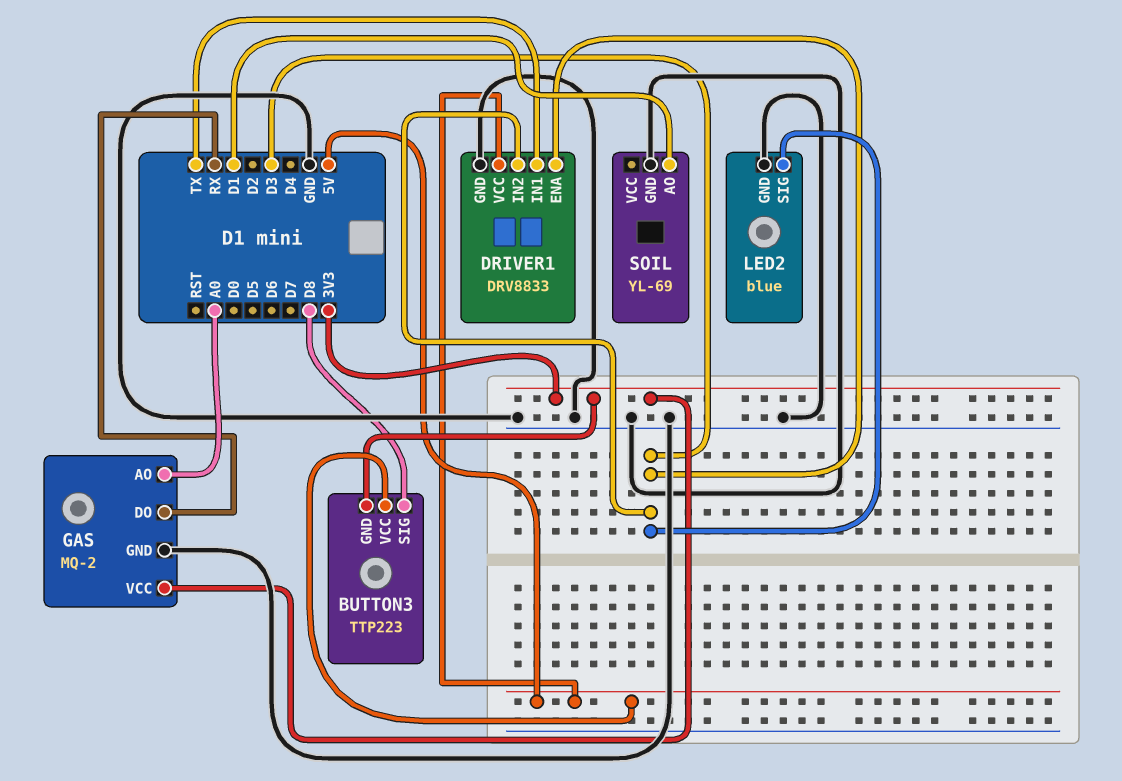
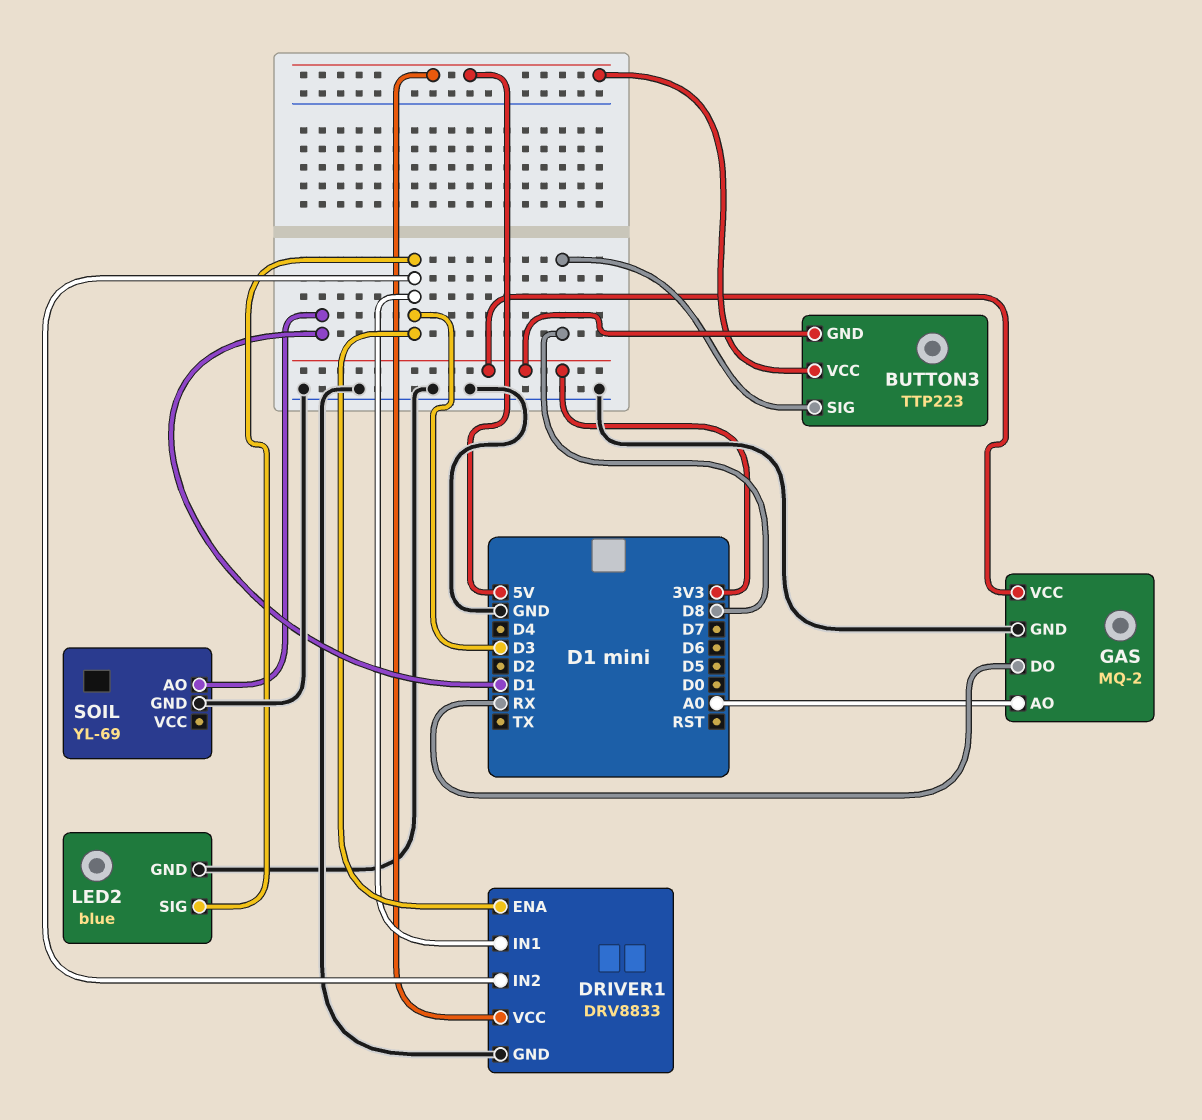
DRIVER1 pin IN1: TX -> D3

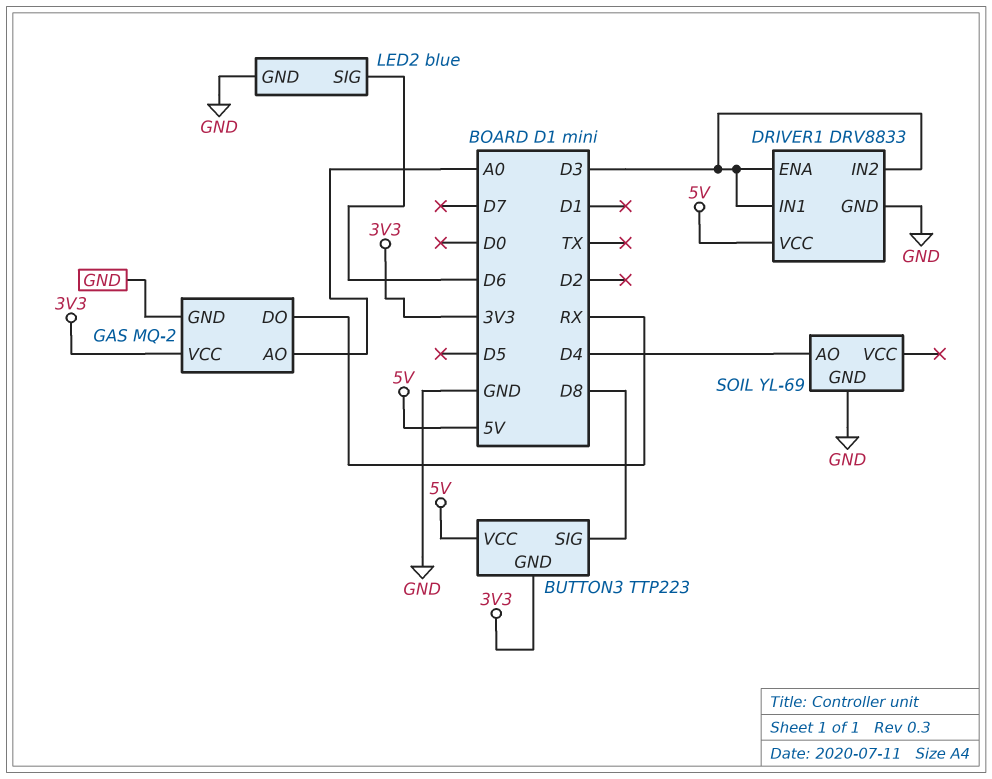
LED2 pin SIG: D3 -> D6
SOIL pin AO: D1 -> D4

